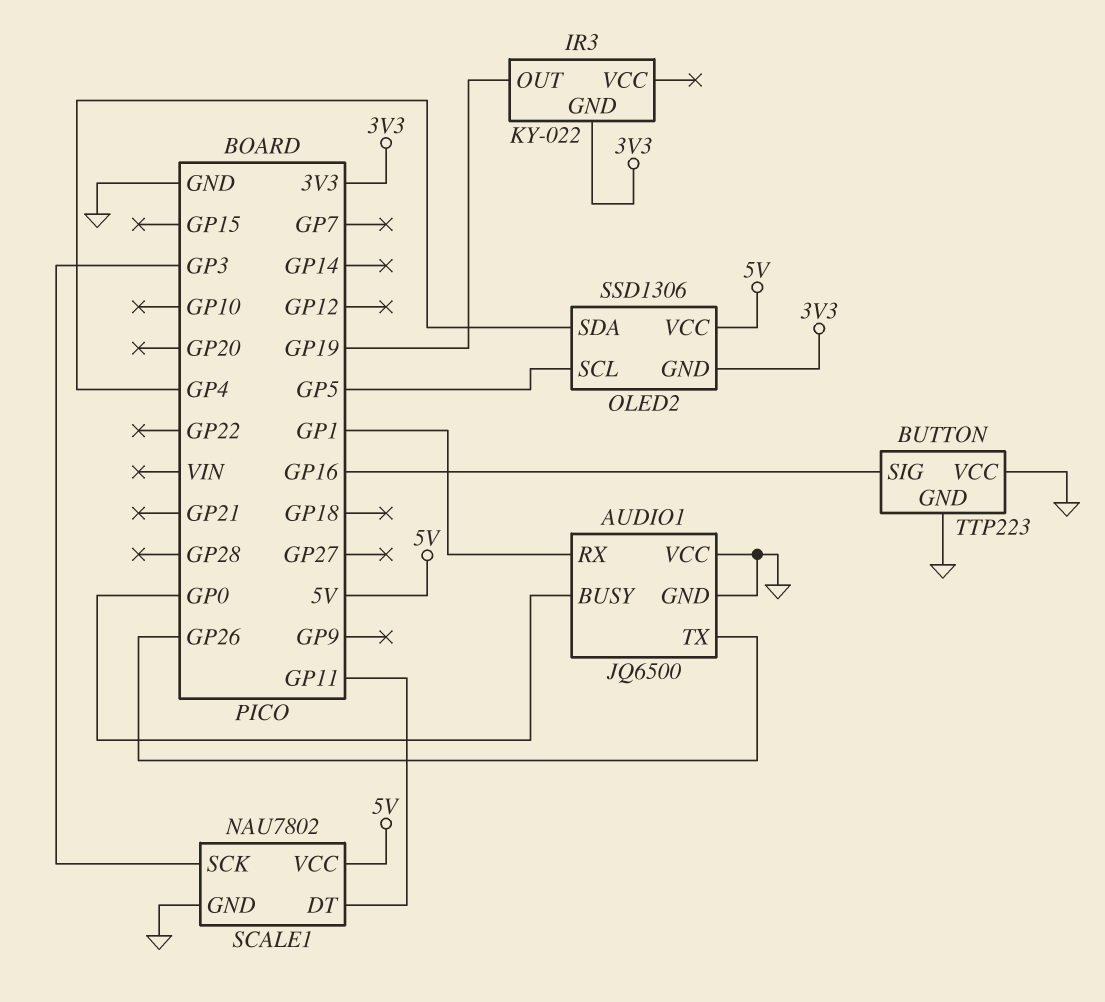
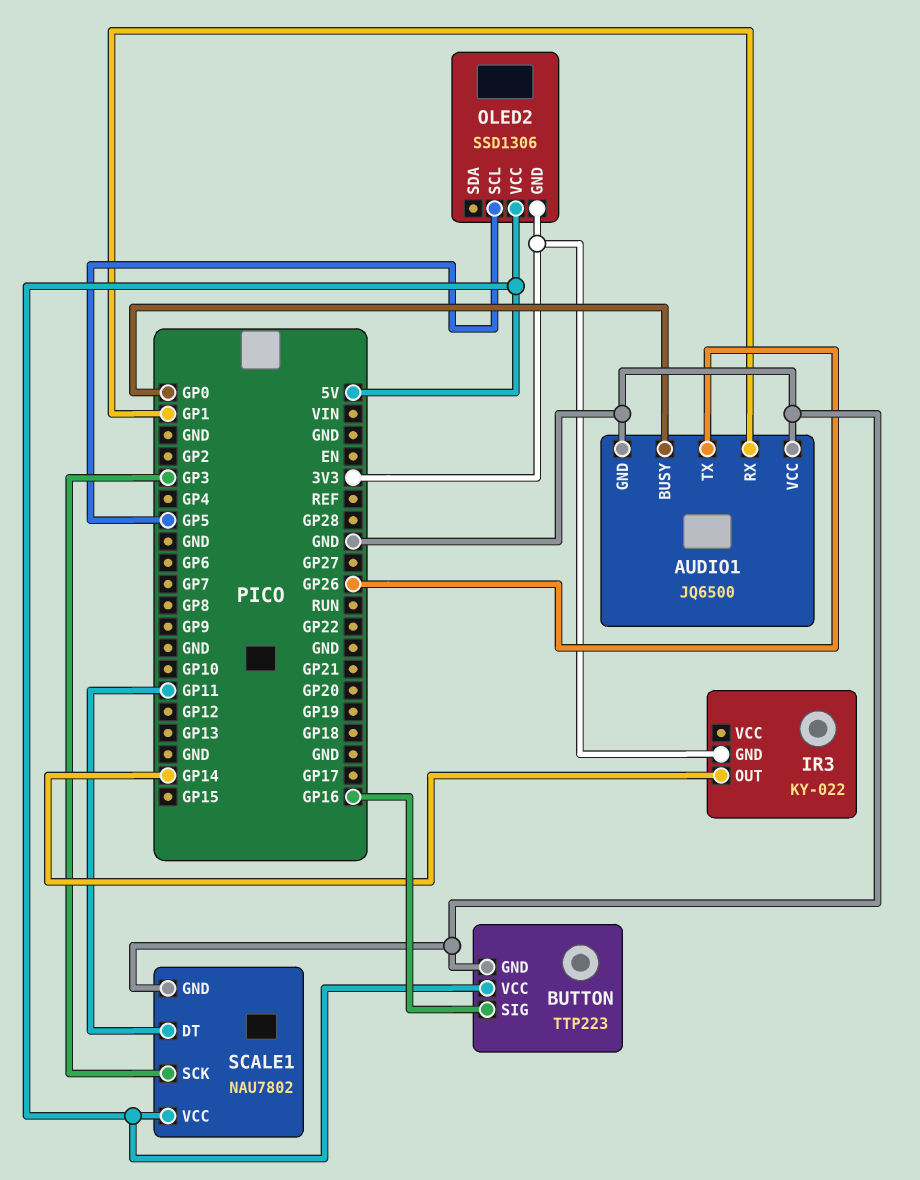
BUTTON pin VCC: GND -> 5V
IR3 pin OUT: GP19 -> GP14
OLED2 pin SDA: GP4 -> none

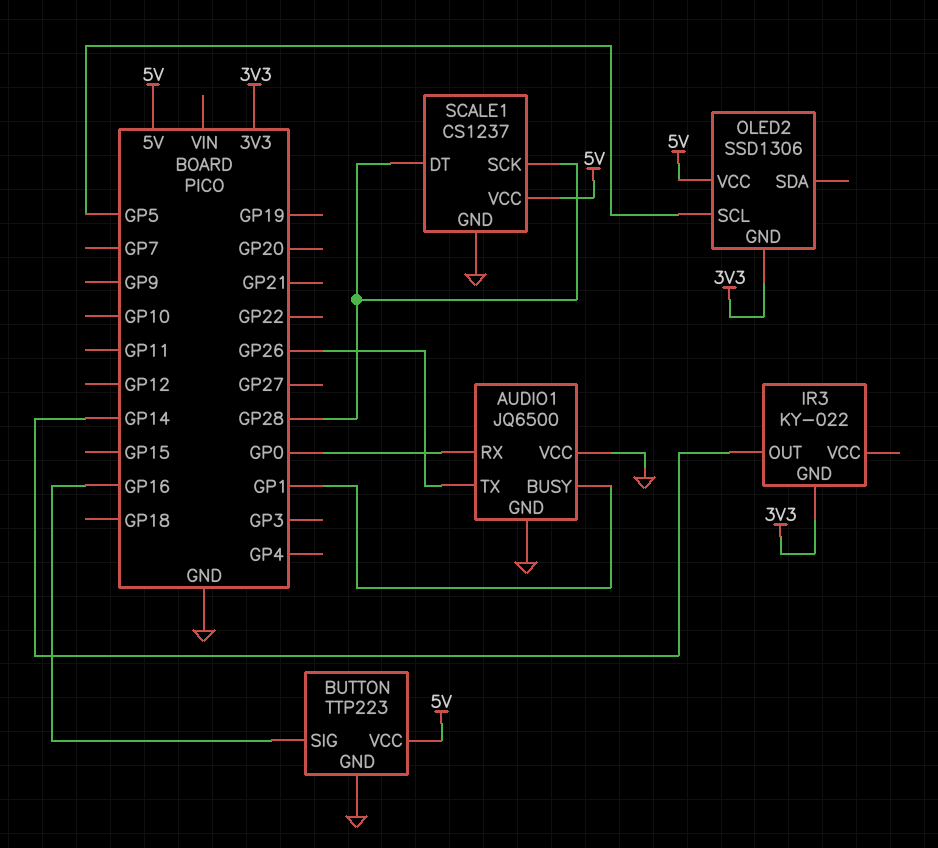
AUDIO1 pin BUSY: GP0 -> GP1
AUDIO1 pin RX: GP1 -> GP0
SCALE1: NAU7802 -> CS1237
SCALE1 pin DT: GP11 -> GP28
SCALE1 pin SCK: GP3 -> GP28

